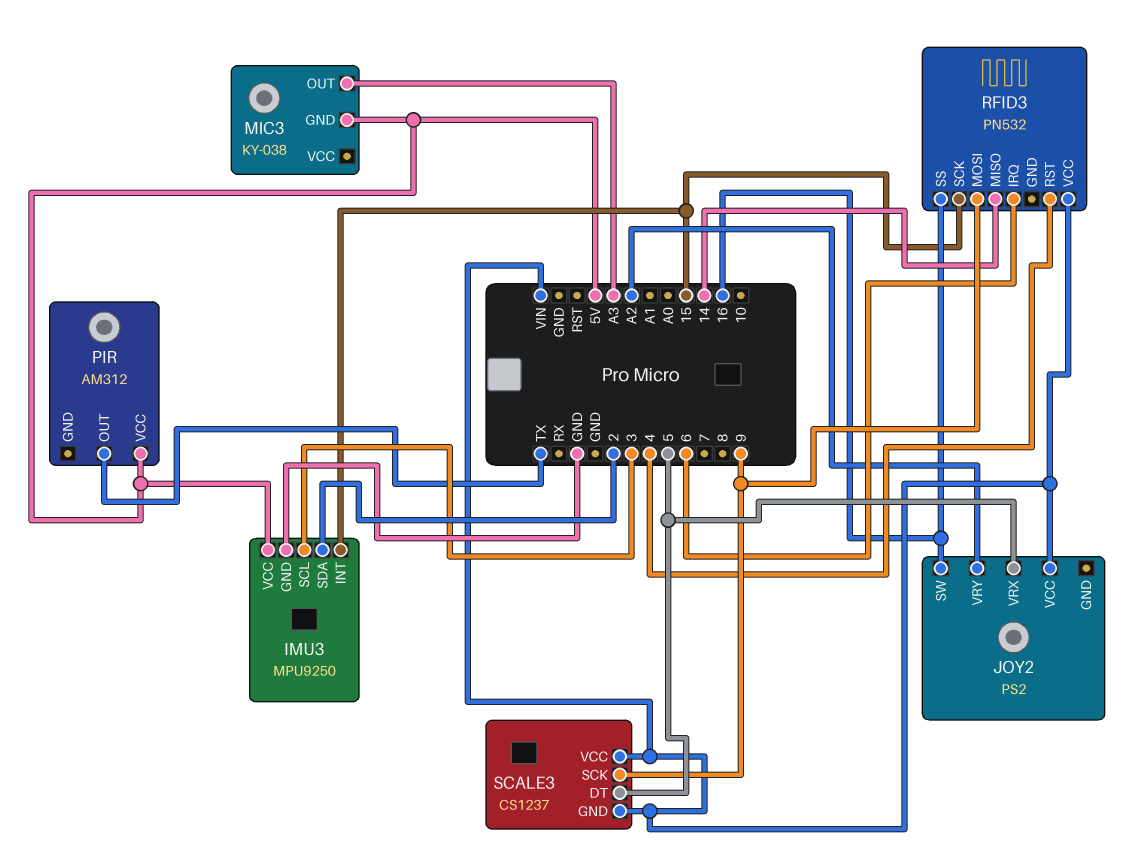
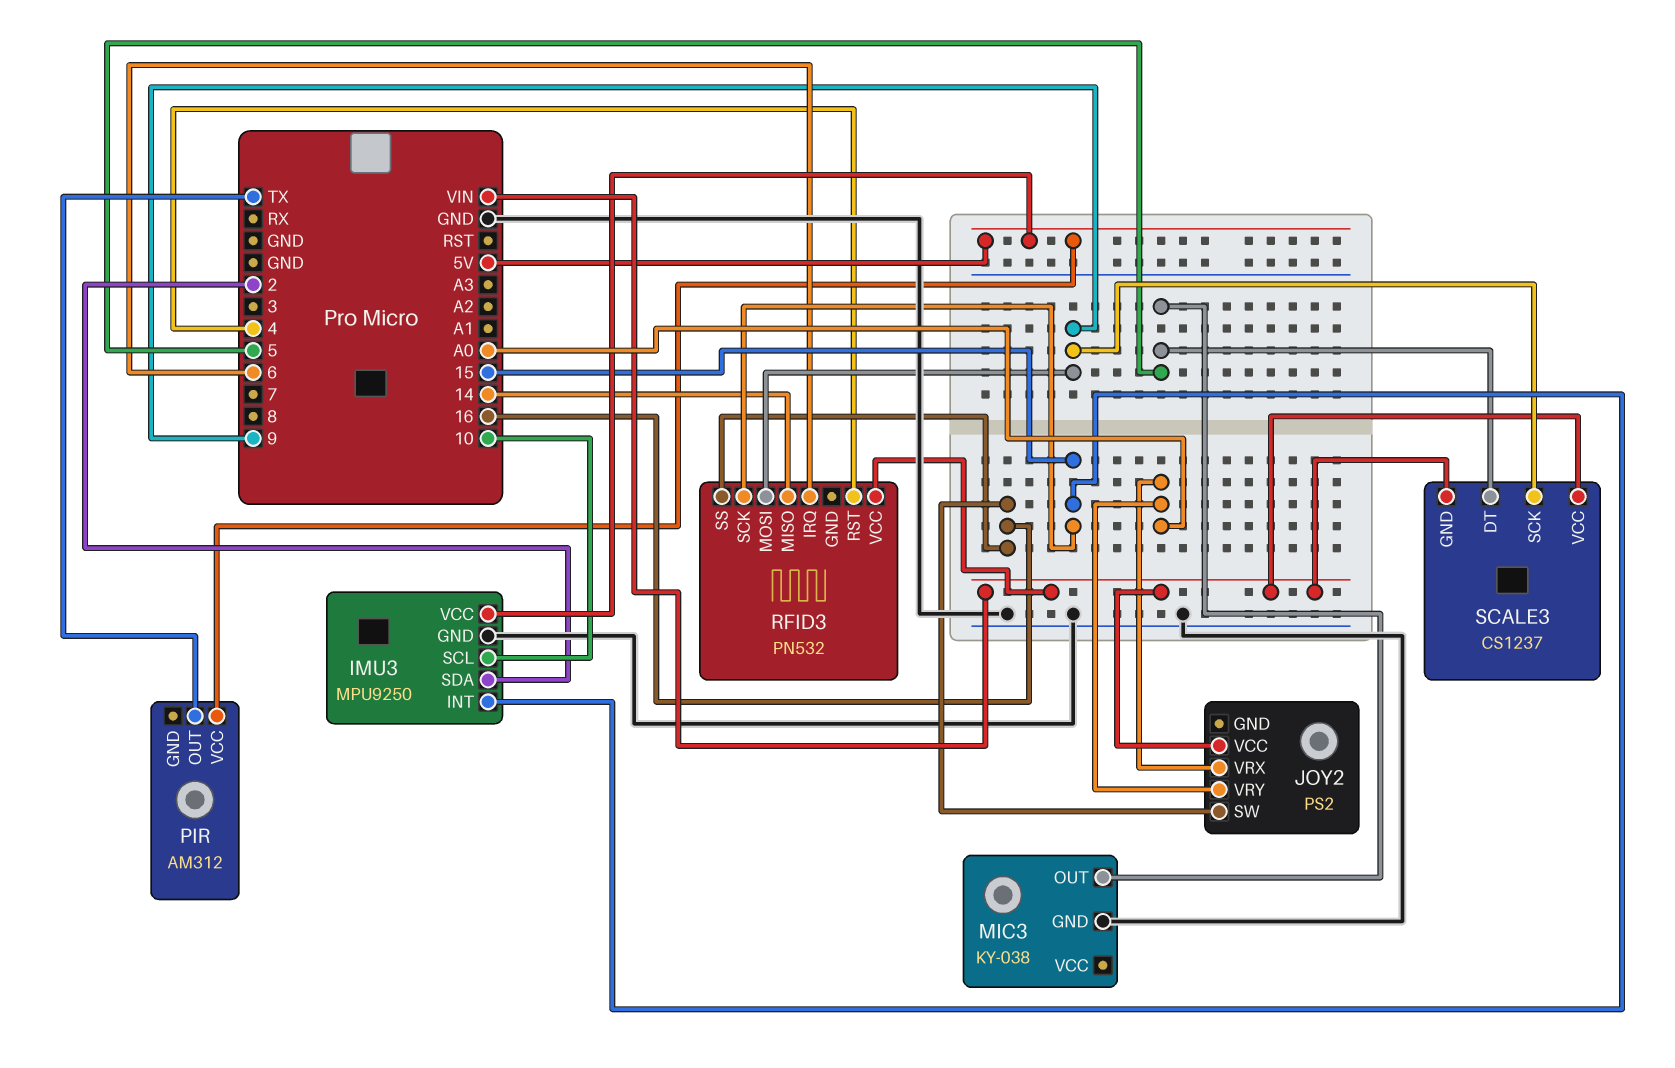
IMU3 pin SCL: 3 -> 10
JOY2 pin VRX: 5 -> A0
JOY2 pin VRY: A2 -> A0
MIC3 pin GND: 5V -> GND
MIC3 pin OUT: A3 -> 5

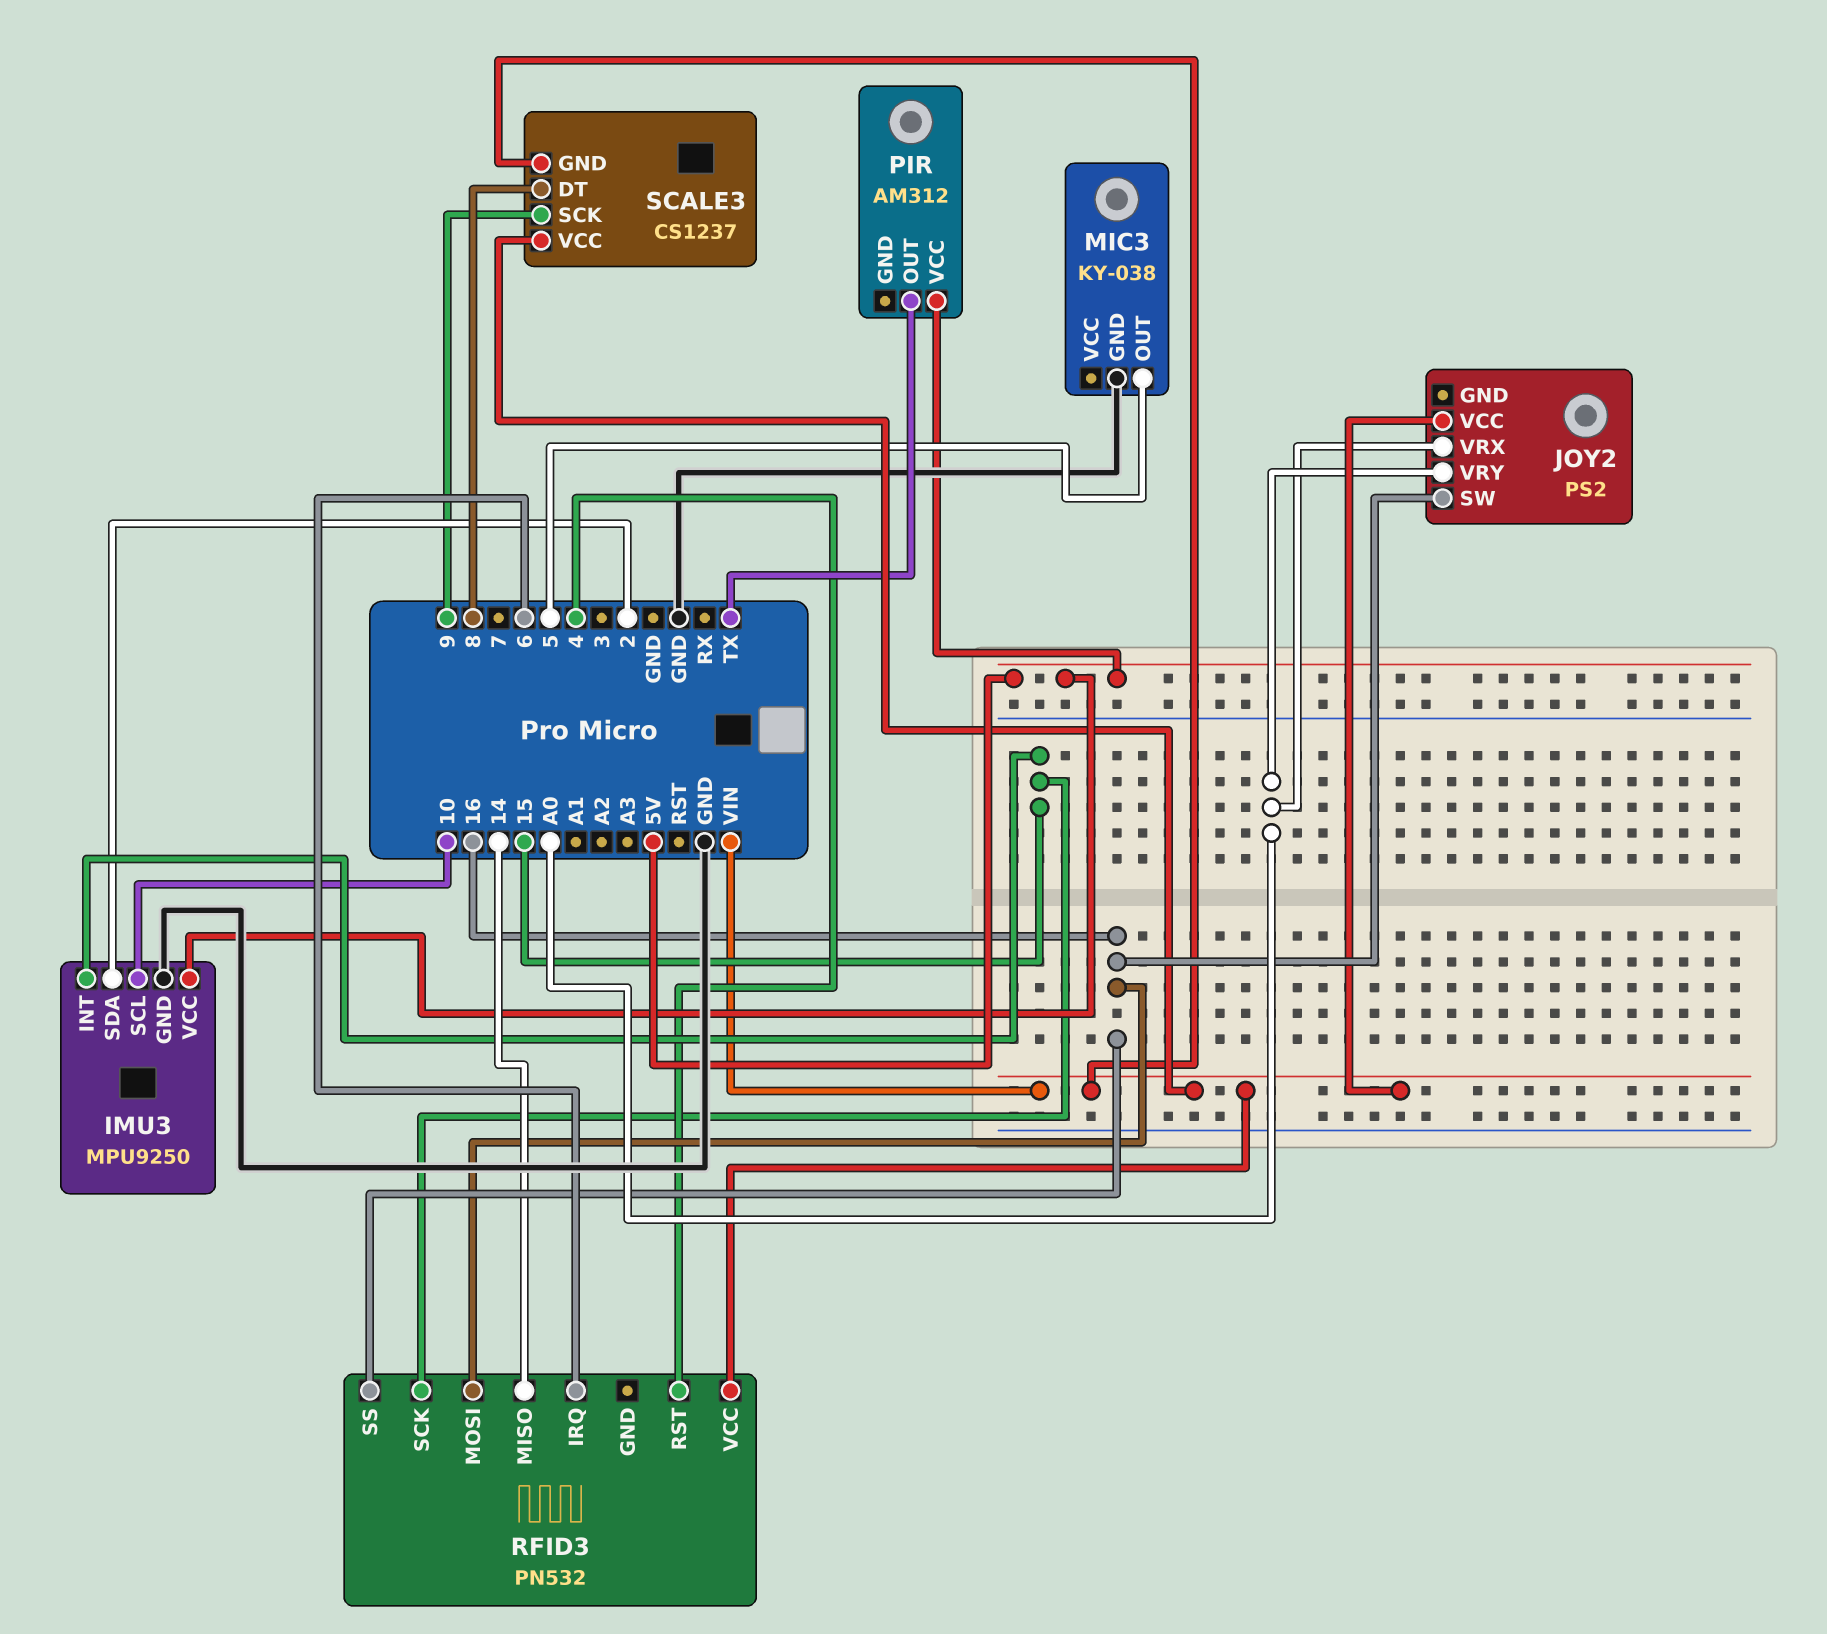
RFID3 pin MOSI: 9 -> 16
SCALE3 pin DT: 5 -> 8

